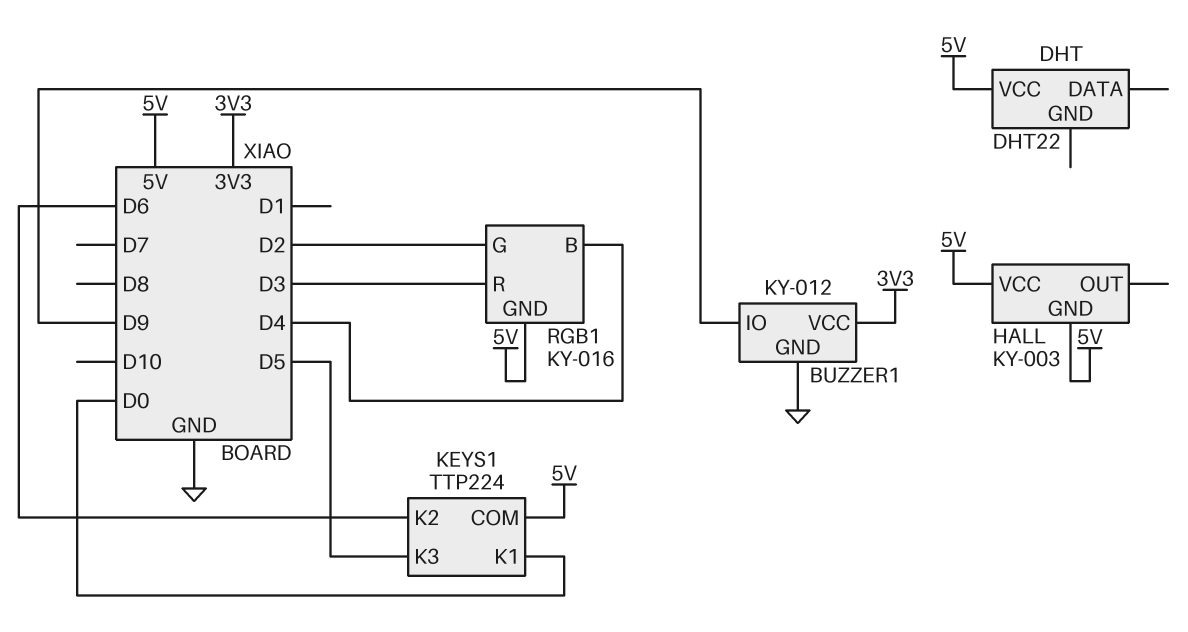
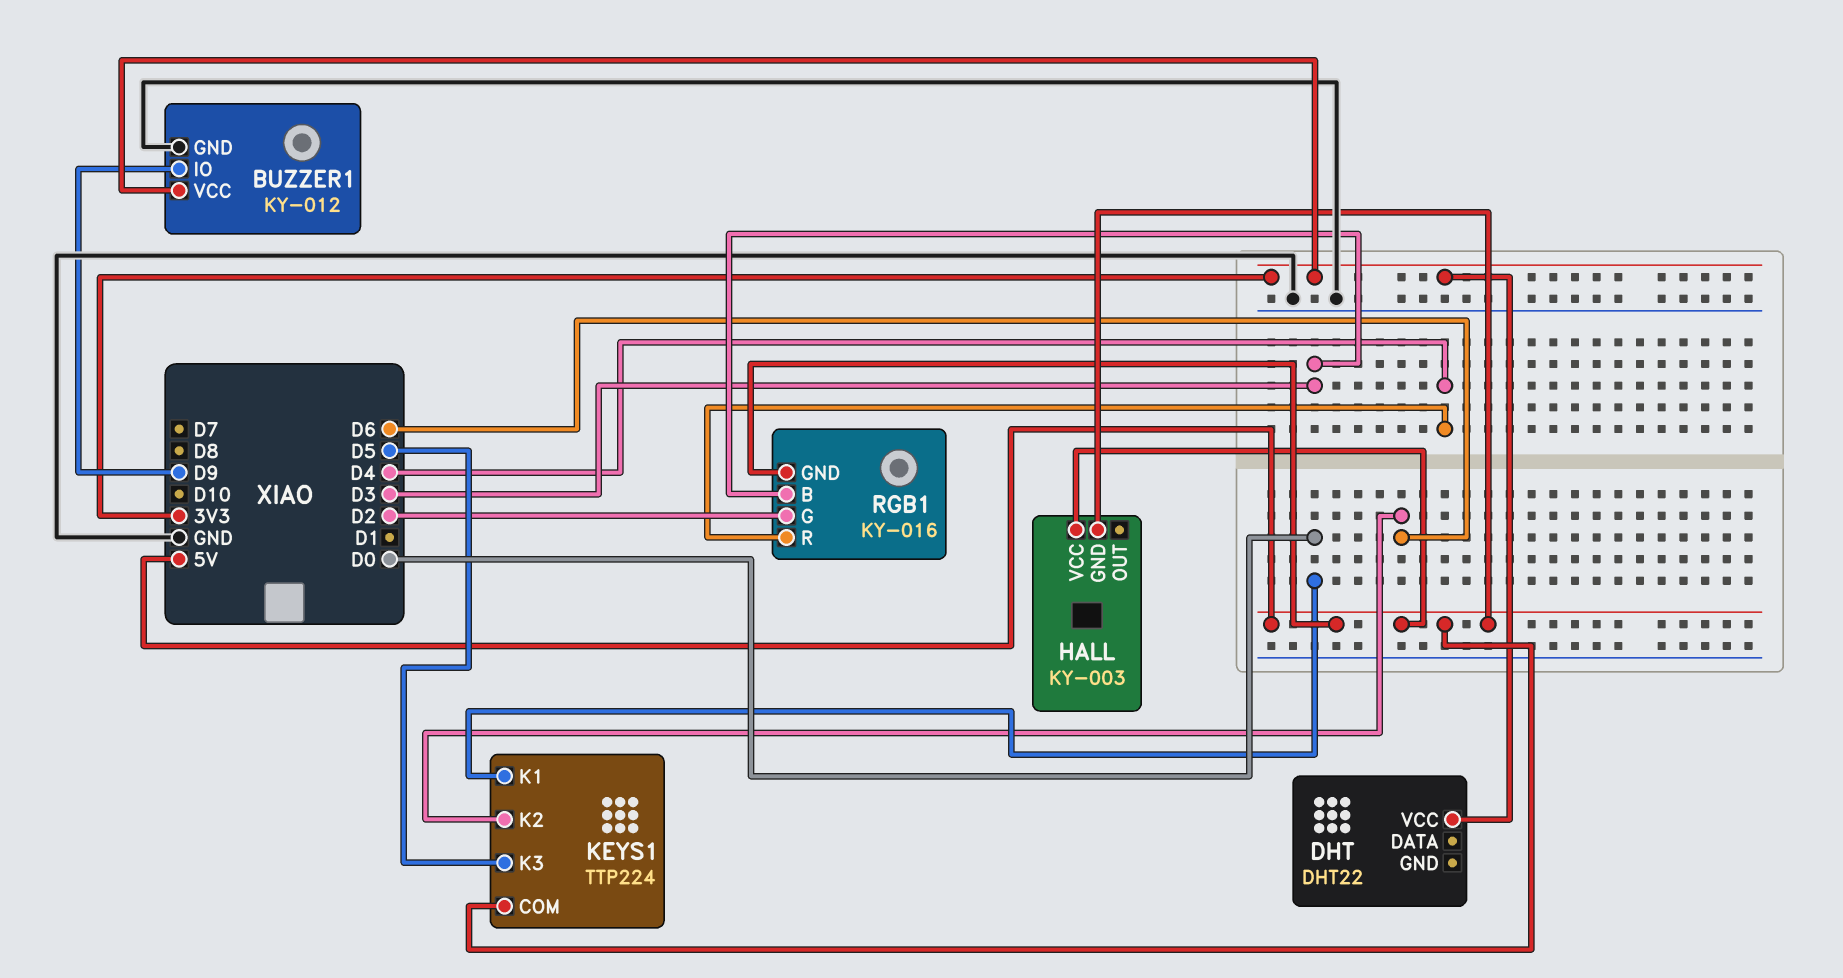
DHT pin VCC: 5V -> 3V3
RGB1 pin B: D4 -> D3
RGB1 pin R: D3 -> D4

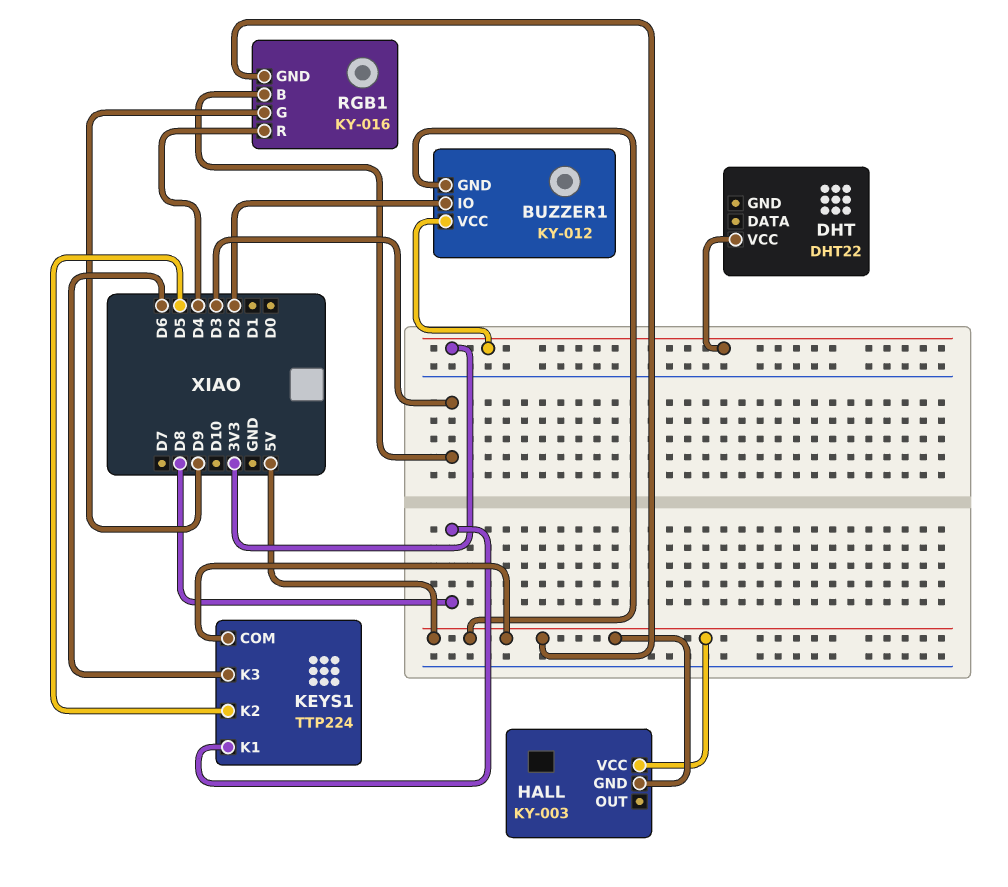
BUZZER1 pin GND: GND -> 5V
BUZZER1 pin IO: D9 -> D2
KEYS1 pin K1: D0 -> D8
KEYS1 pin K2: D6 -> D5
KEYS1 pin K3: D5 -> D6
RGB1 pin G: D2 -> D9

